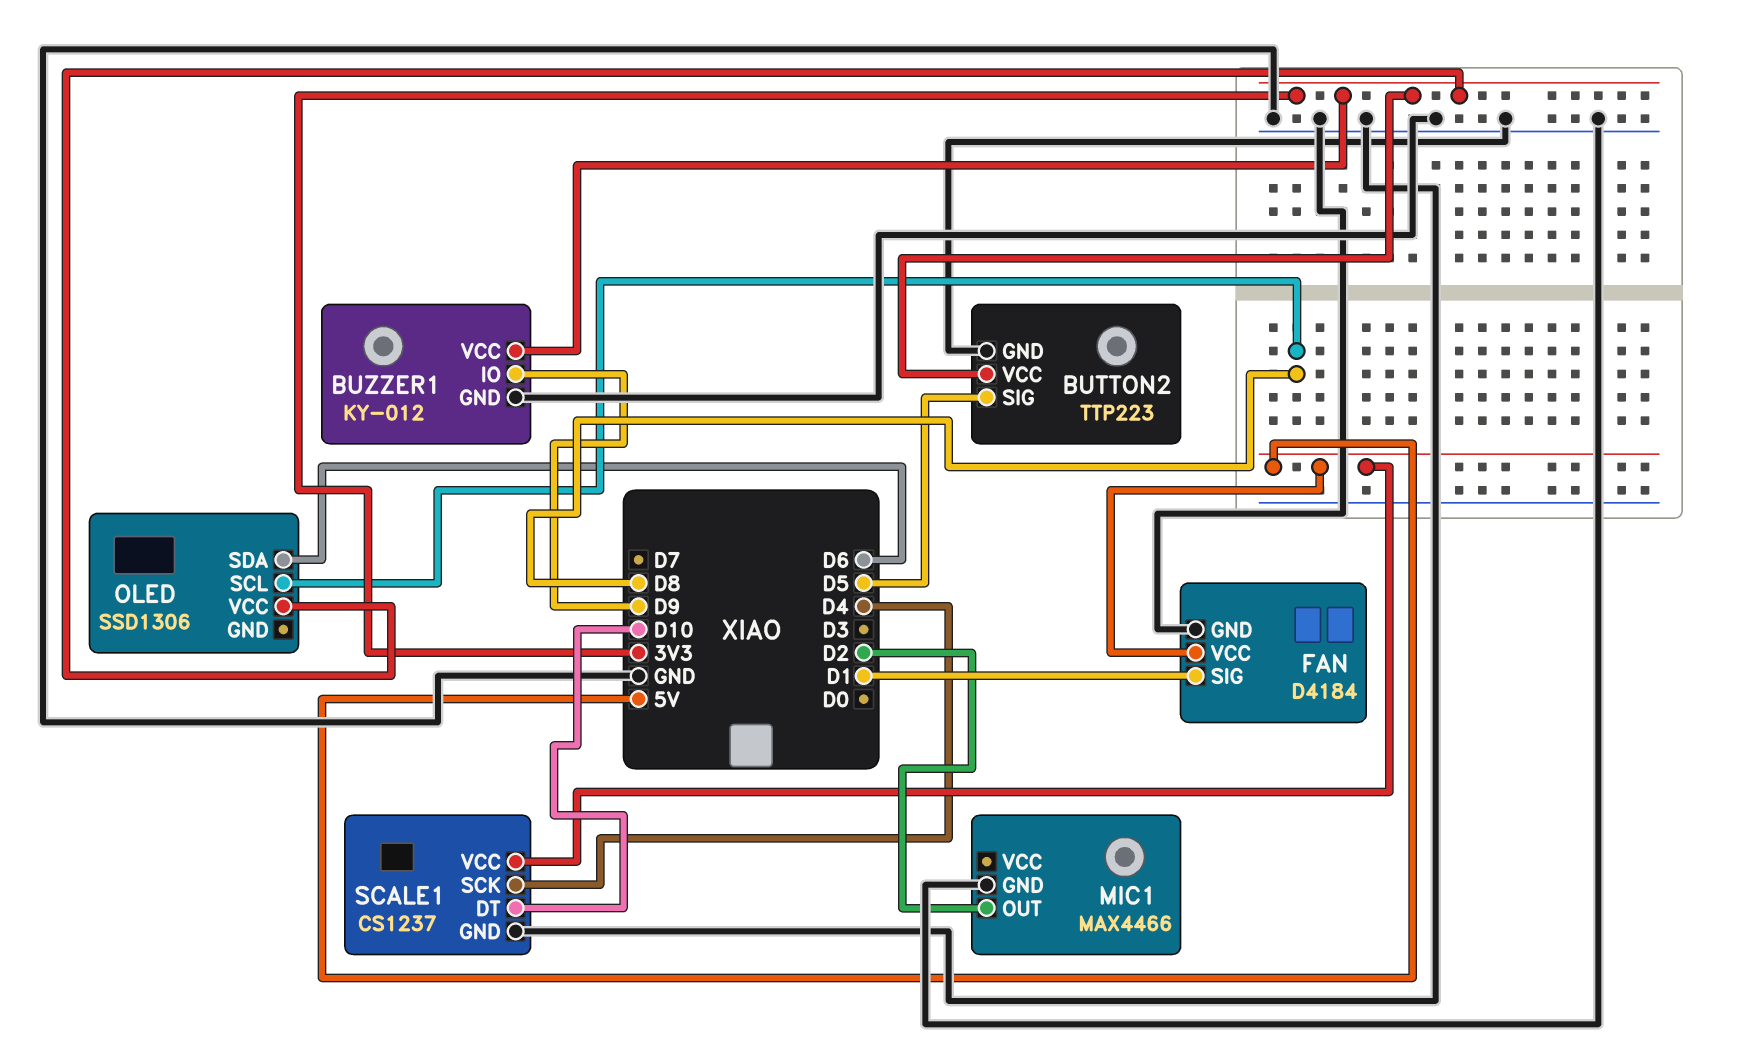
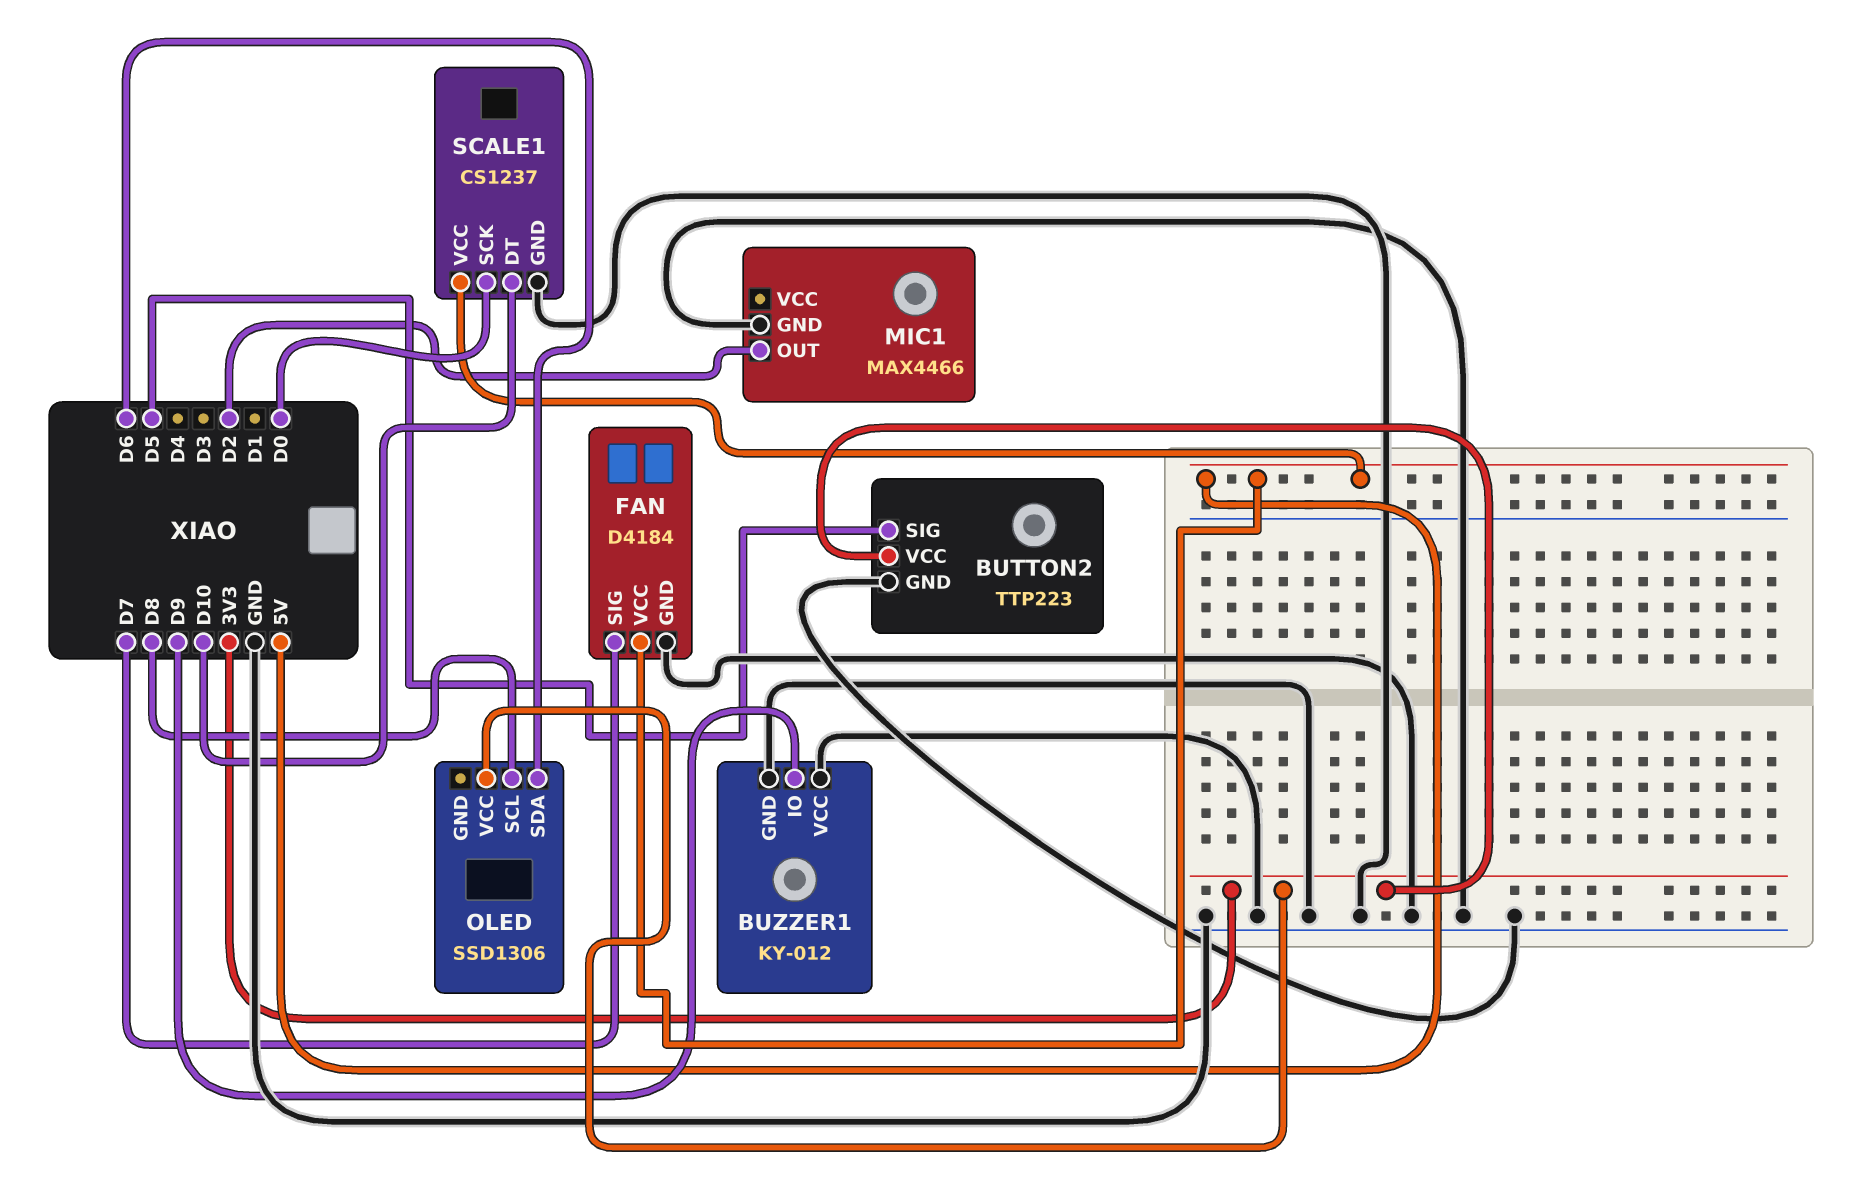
BUZZER1 pin VCC: 3V3 -> GND
FAN pin SIG: D1 -> D7
SCALE1 pin SCK: D4 -> D0

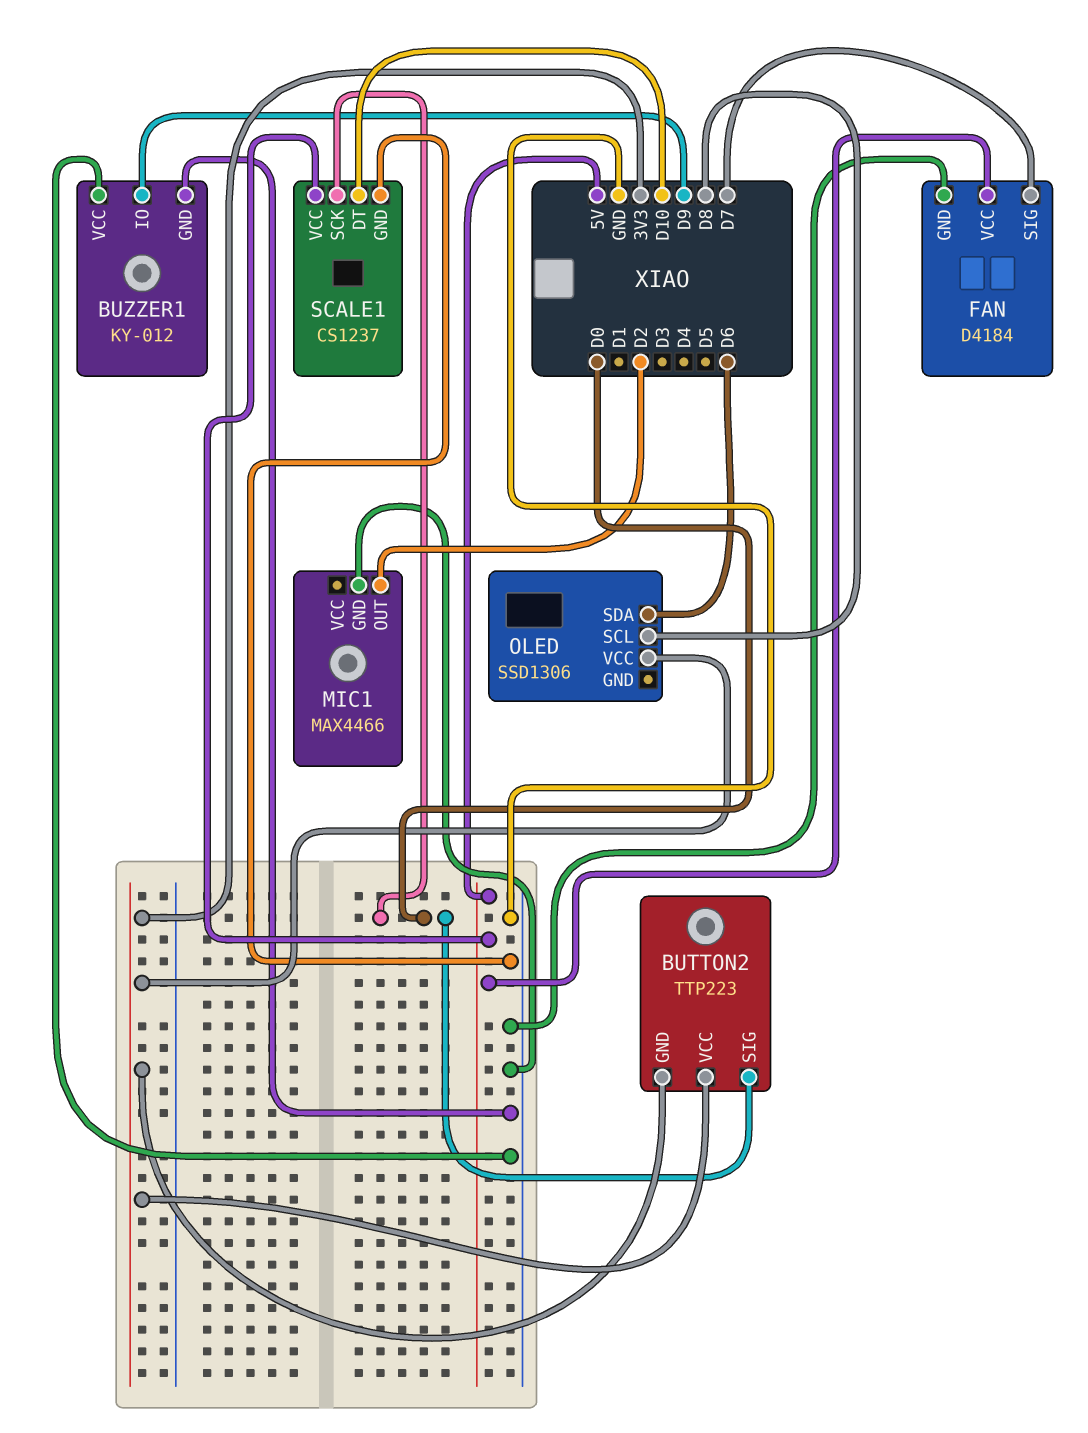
BUTTON2 pin GND: GND -> 3V3
BUTTON2 pin SIG: D5 -> D0

